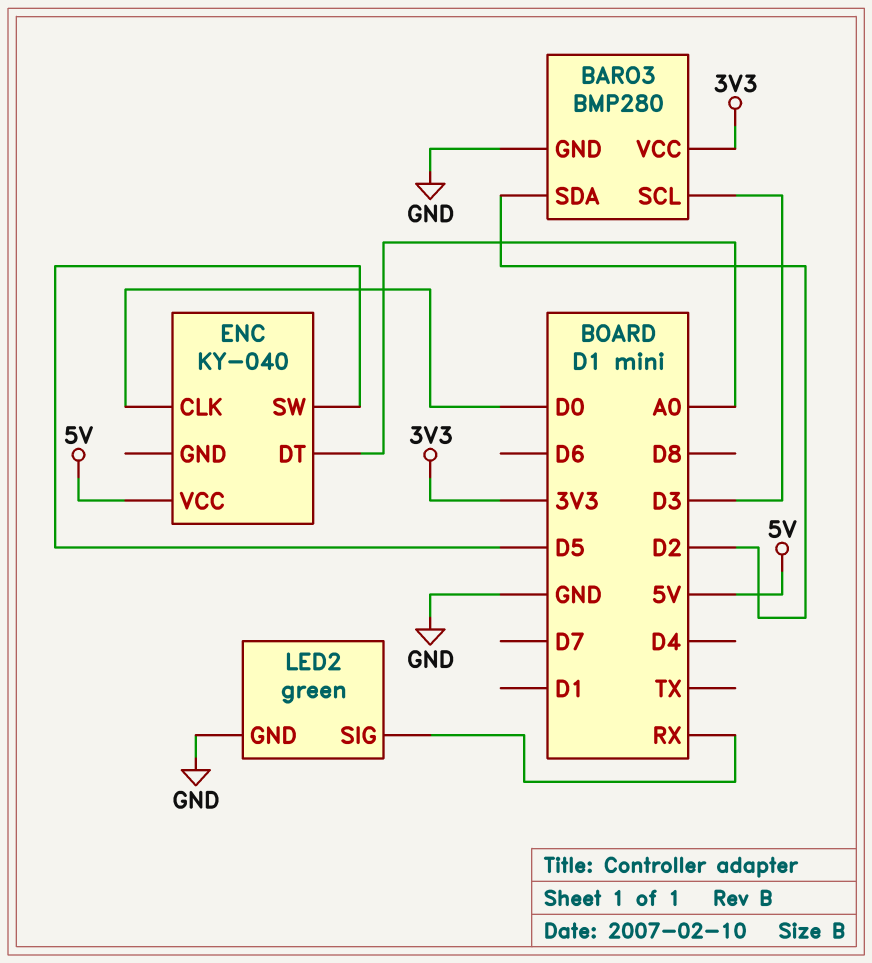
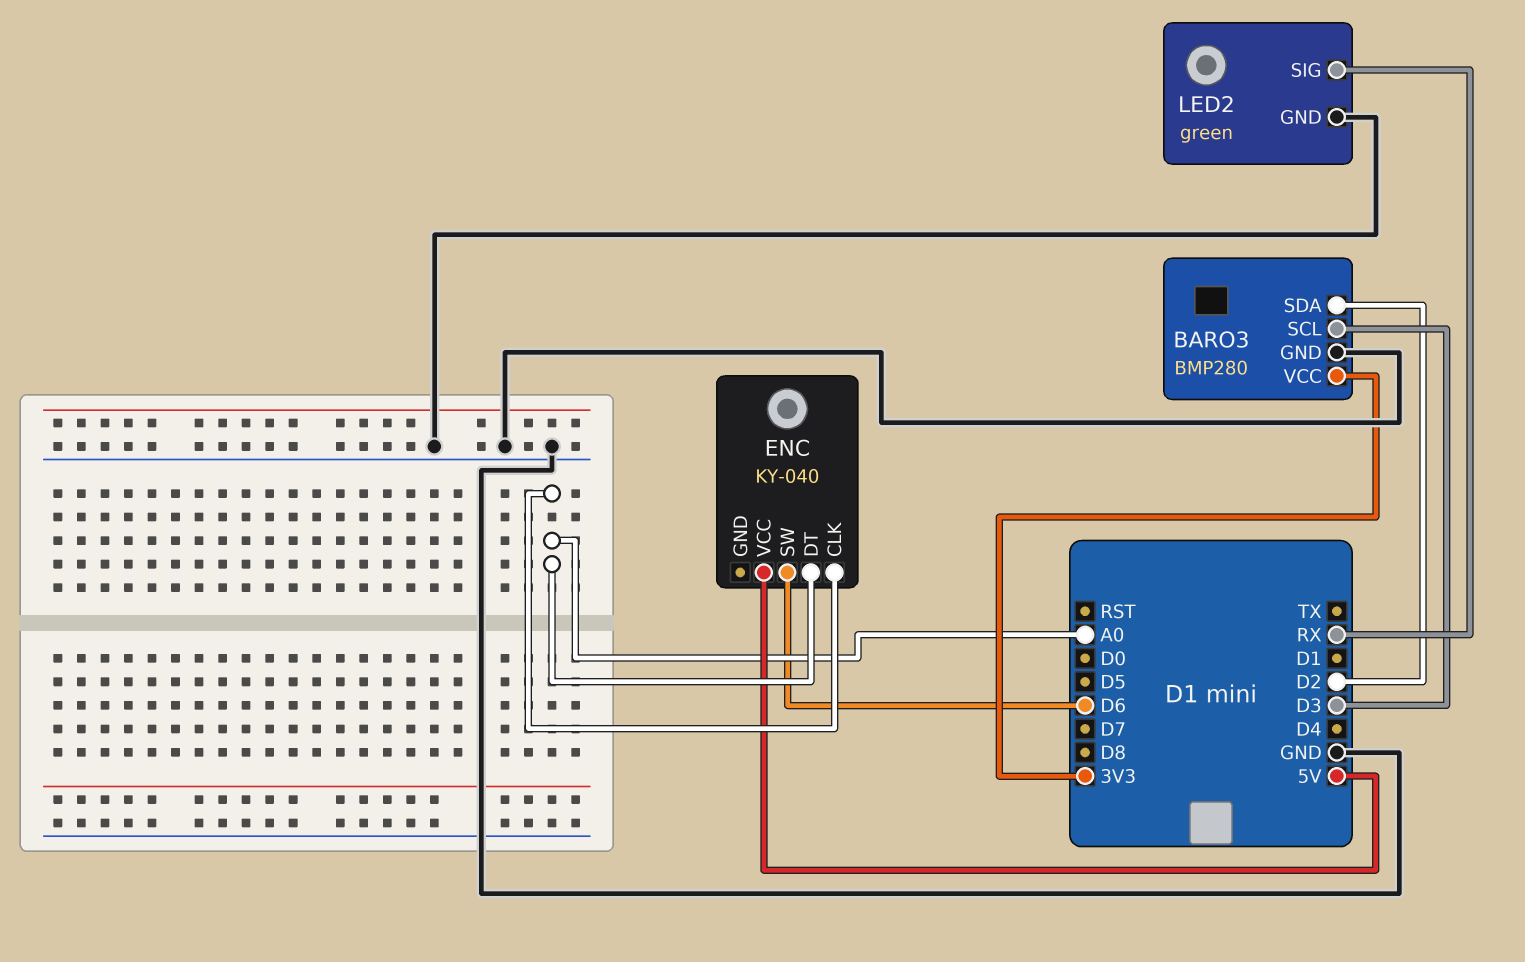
ENC pin CLK: D0 -> A0
ENC pin SW: D5 -> D6

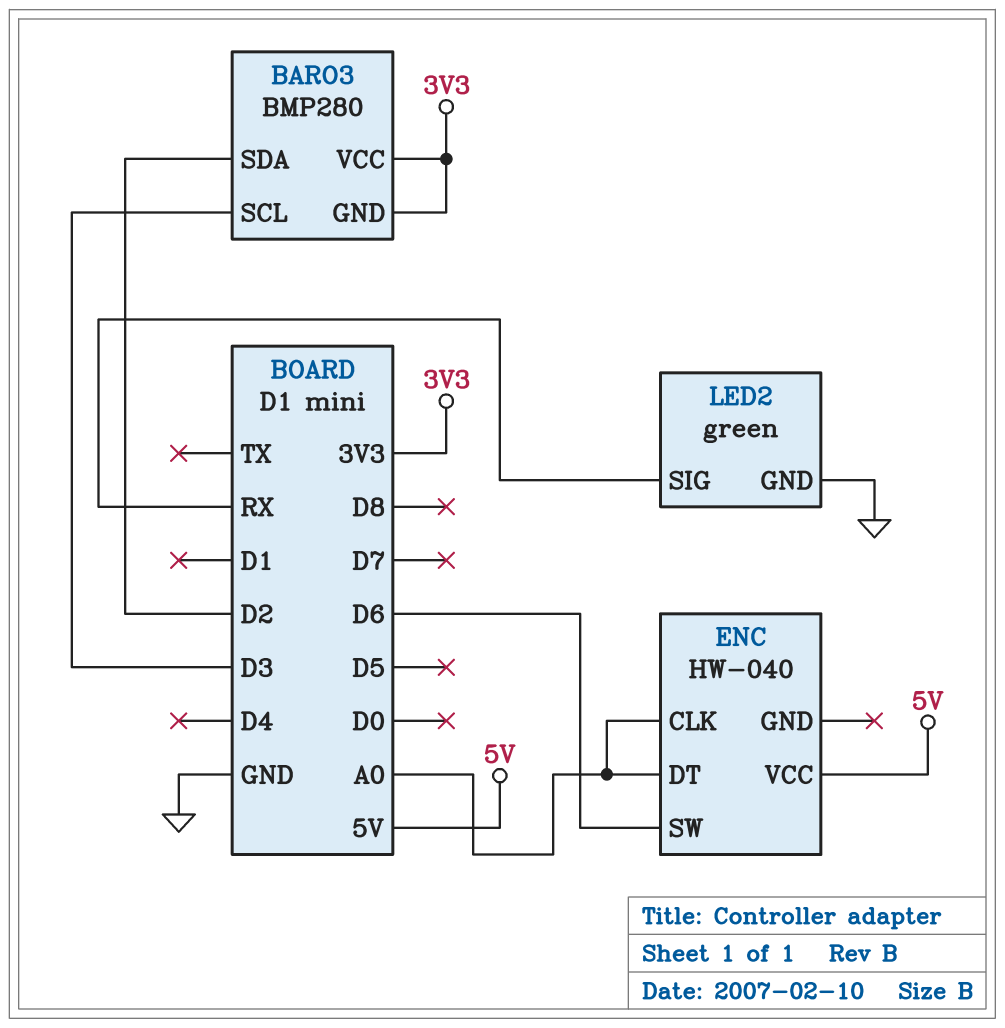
BARO3 pin GND: GND -> 3V3
ENC: KY-040 -> HW-040

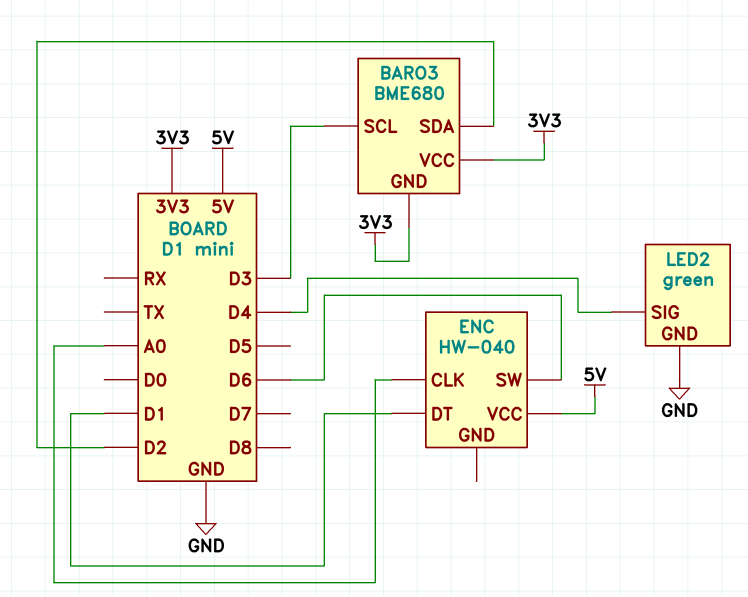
BARO3: BMP280 -> BME680
ENC pin DT: A0 -> D1
LED2 pin SIG: RX -> D4

